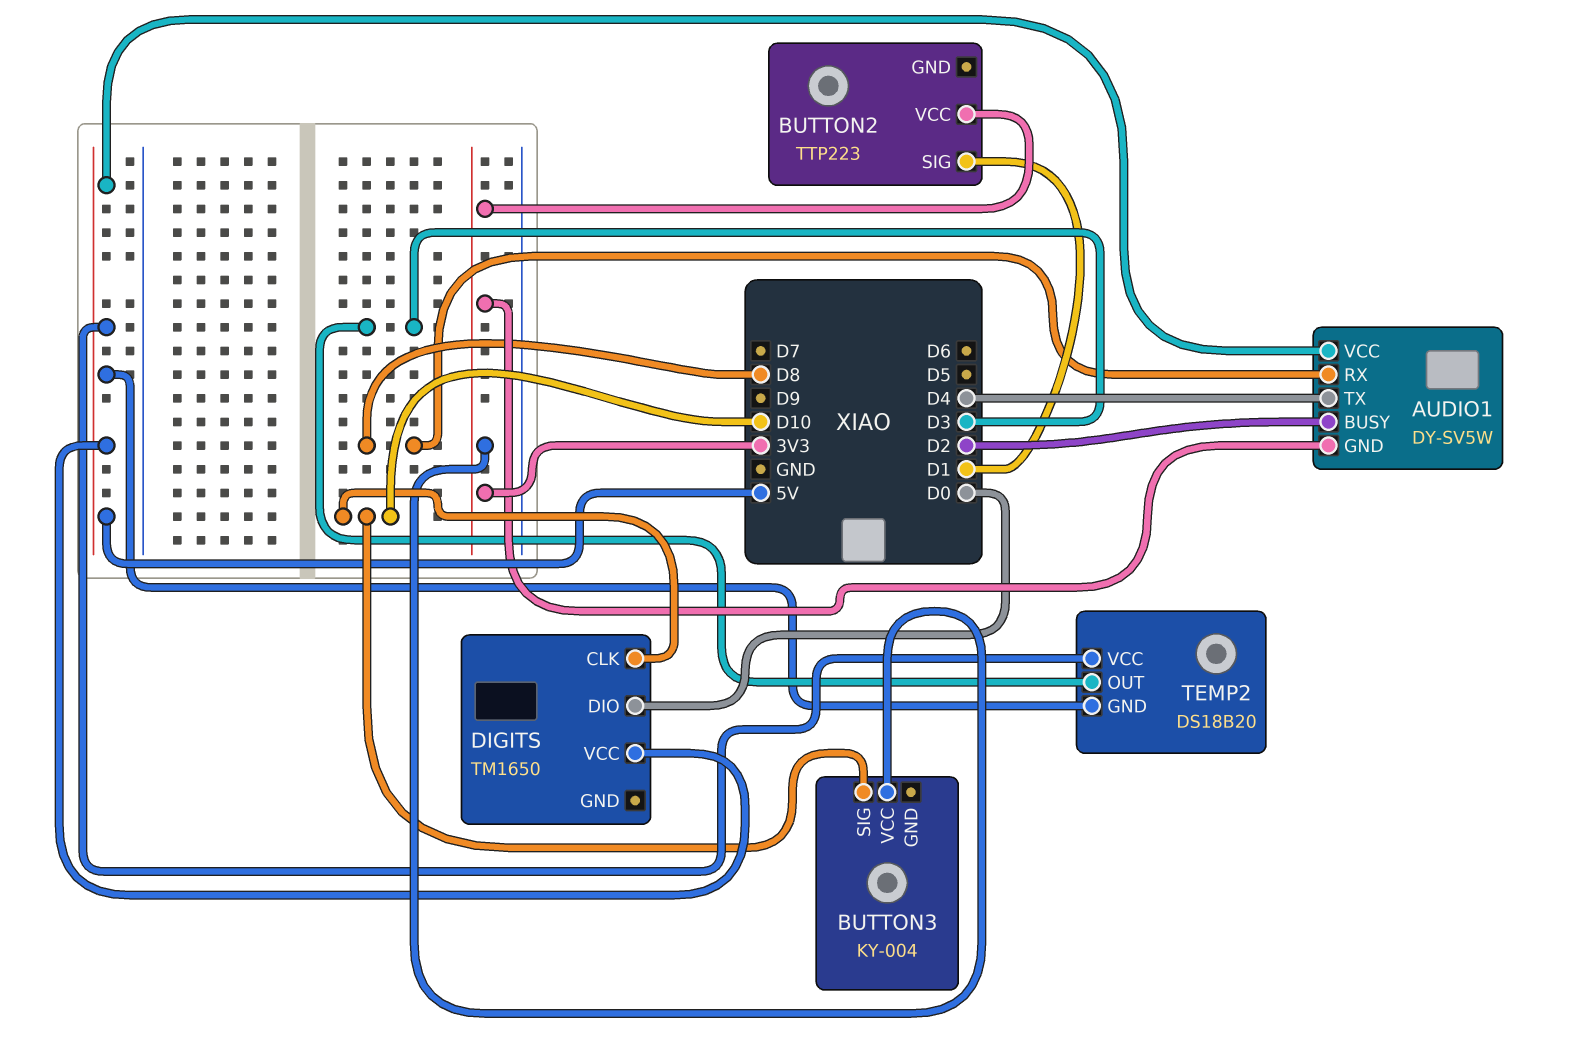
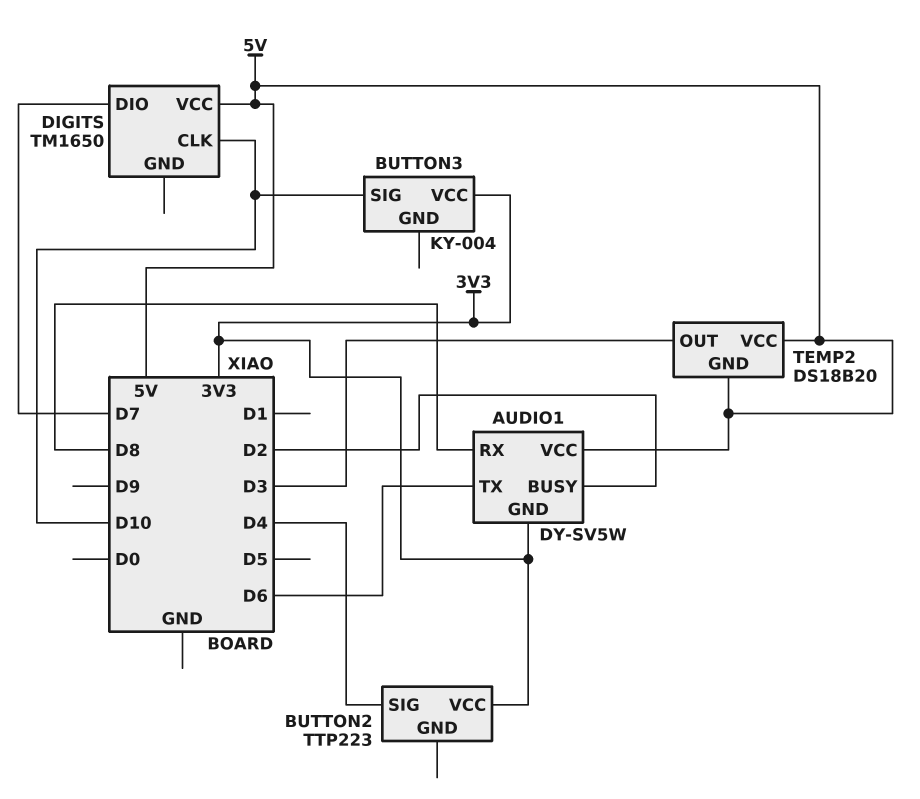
AUDIO1 pin TX: D4 -> D6
BUTTON2 pin SIG: D1 -> D4
DIGITS pin DIO: D0 -> D7

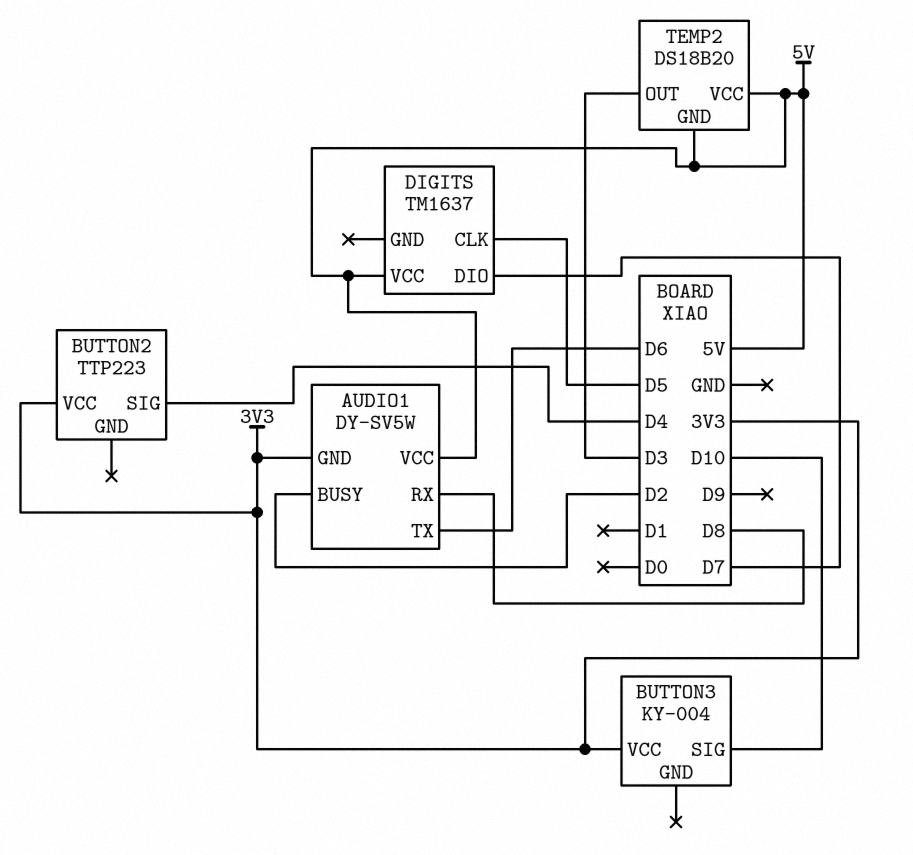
DIGITS: TM1650 -> TM1637
DIGITS pin CLK: D10 -> D5

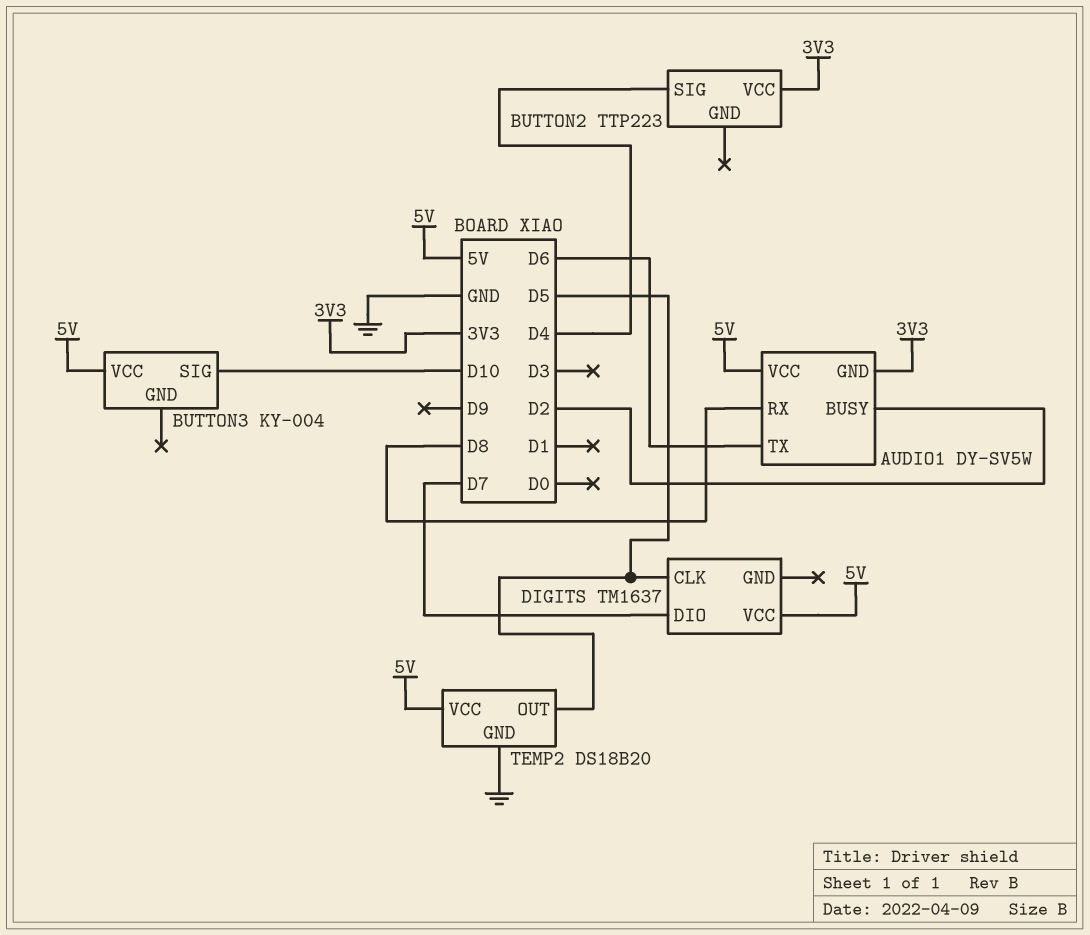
BUTTON3 pin VCC: 3V3 -> 5V
TEMP2 pin GND: 5V -> GND
TEMP2 pin OUT: D3 -> D5

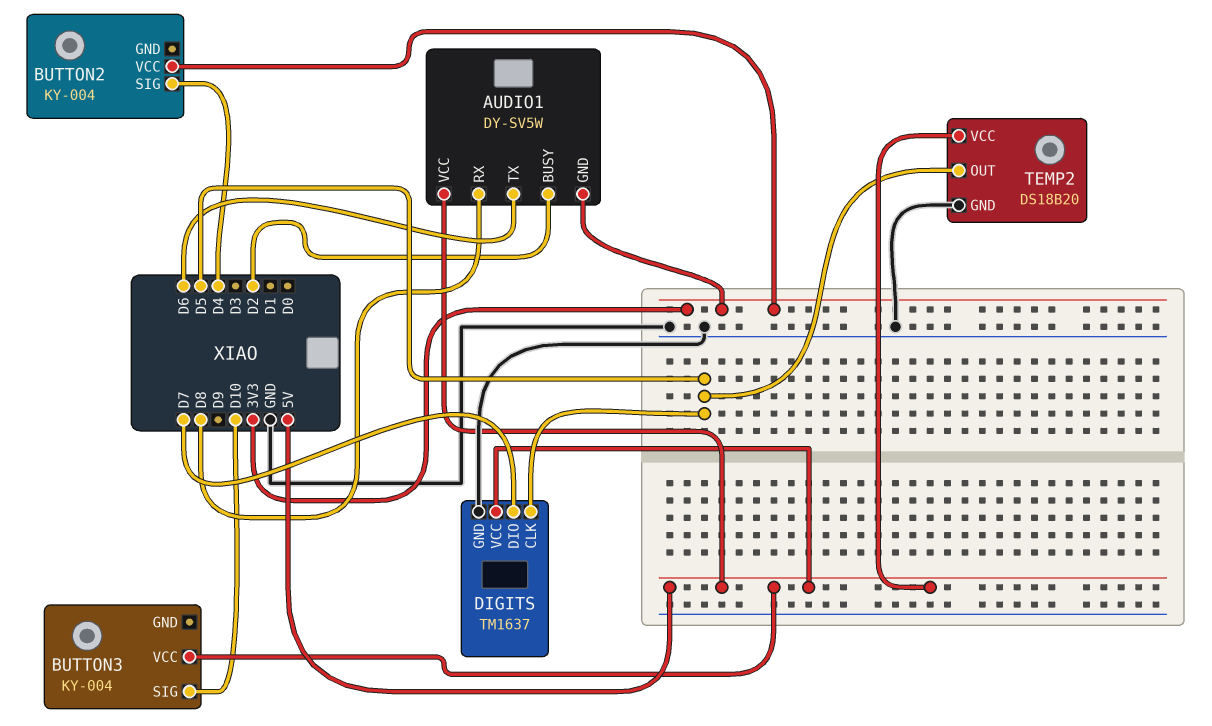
BUTTON2: TTP223 -> KY-004
DIGITS pin GND: none -> GND

